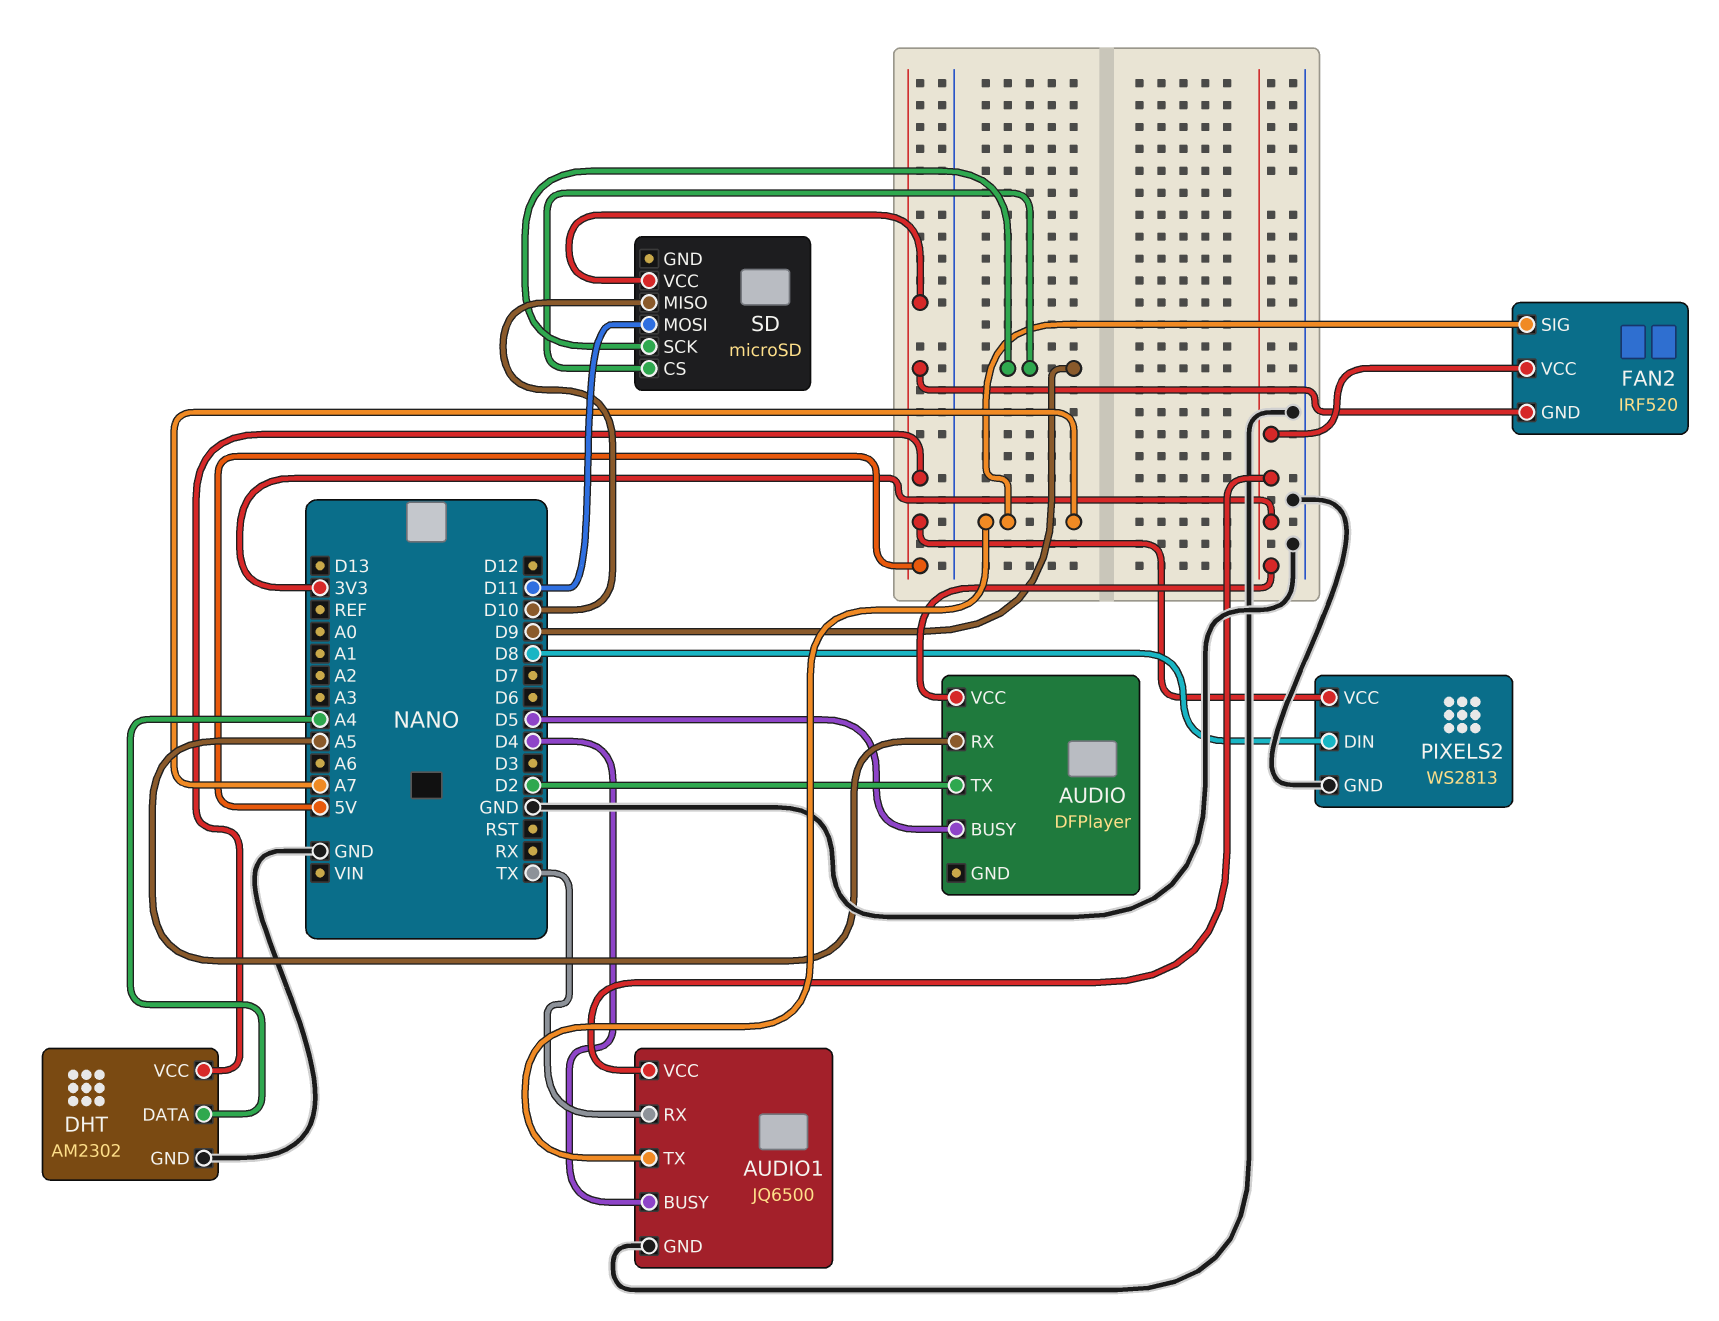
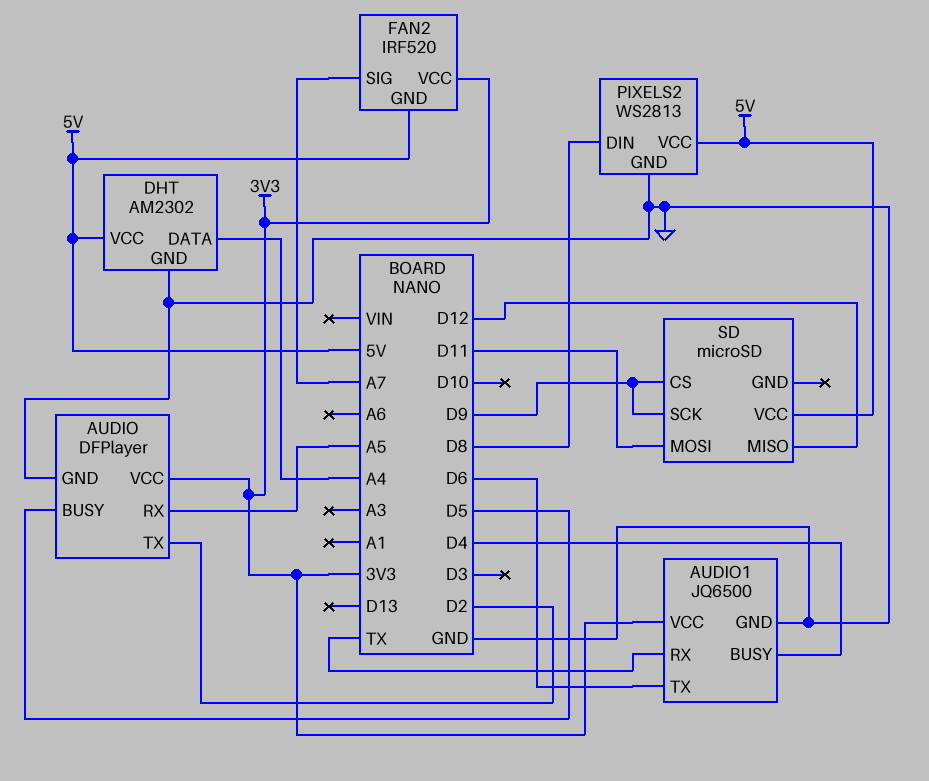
AUDIO pin GND: none -> GND
AUDIO1 pin TX: A7 -> D6
SD pin MISO: D10 -> D12

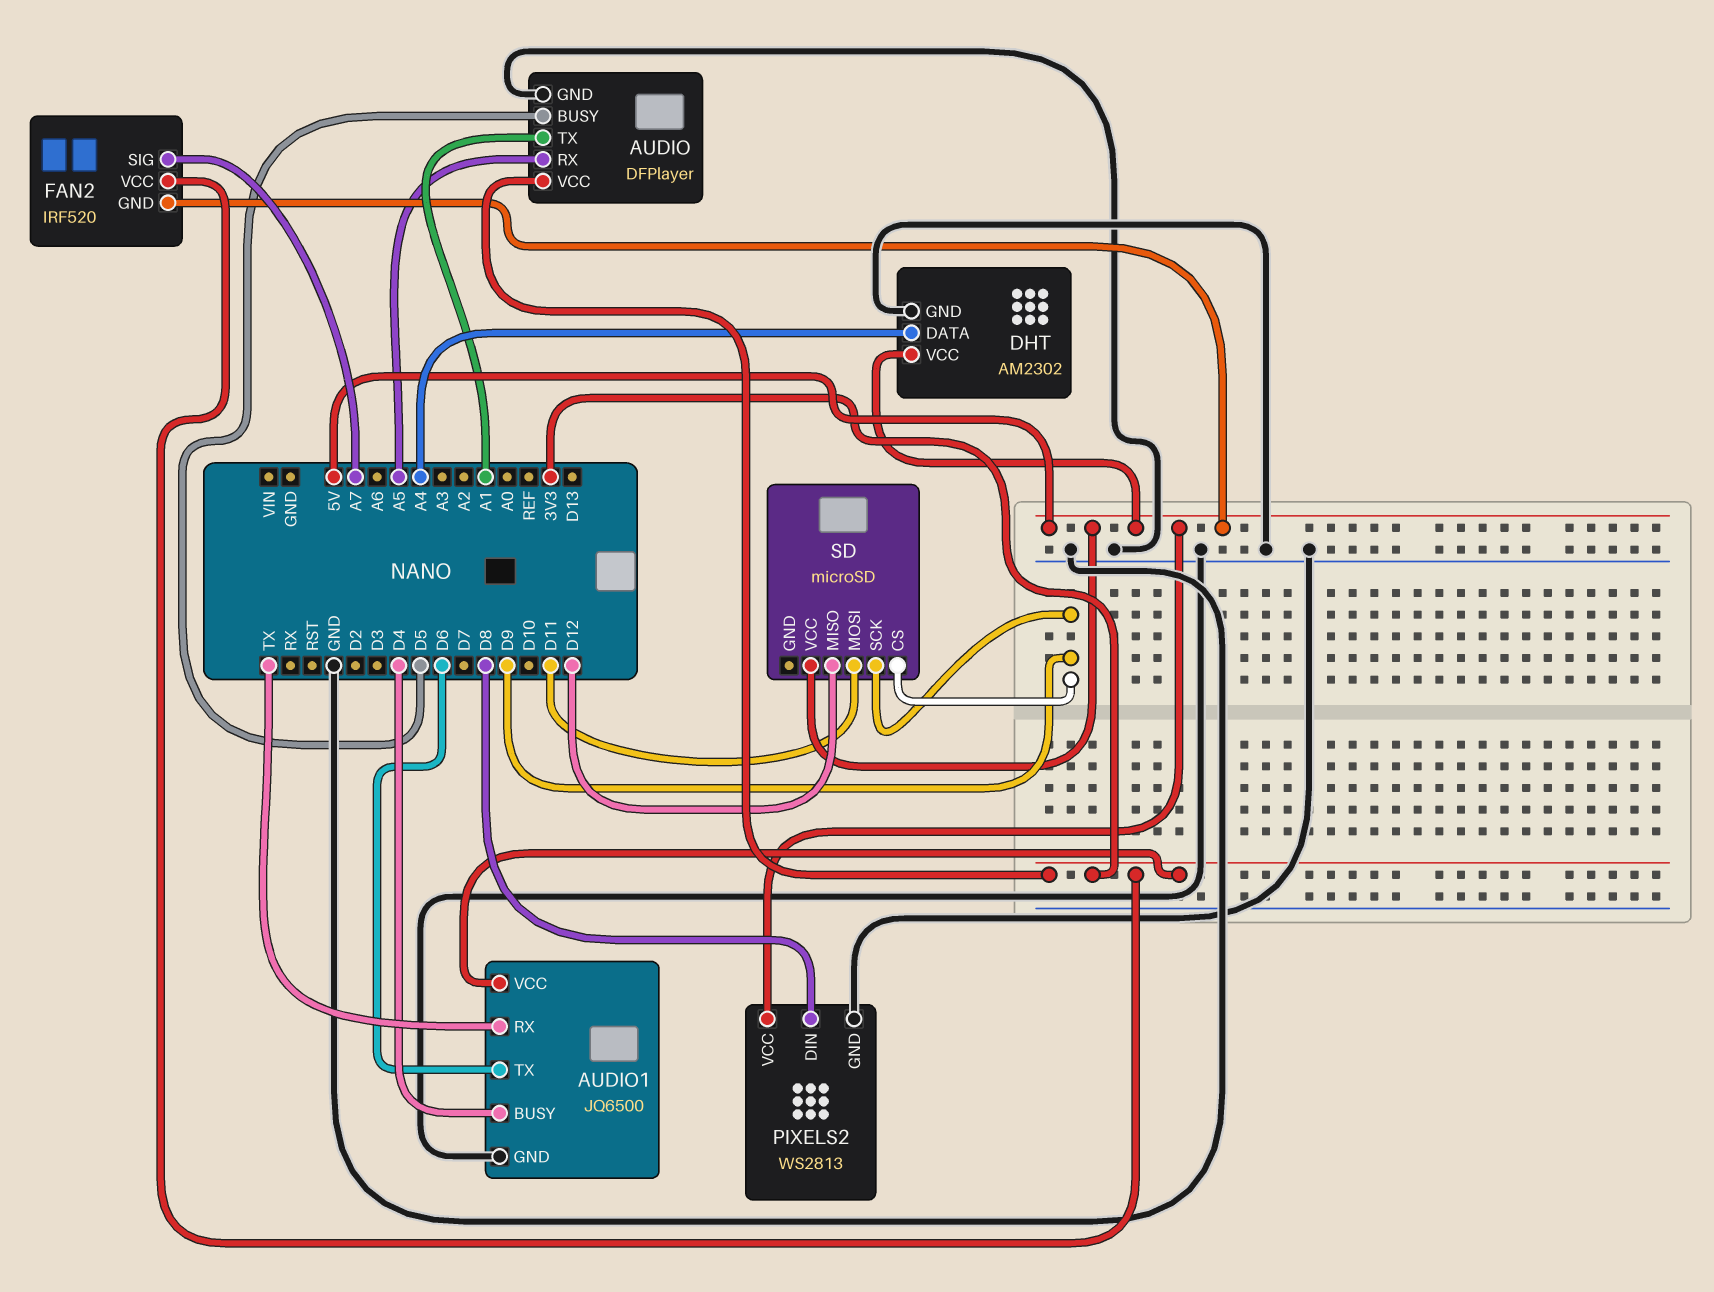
AUDIO pin TX: D2 -> A1

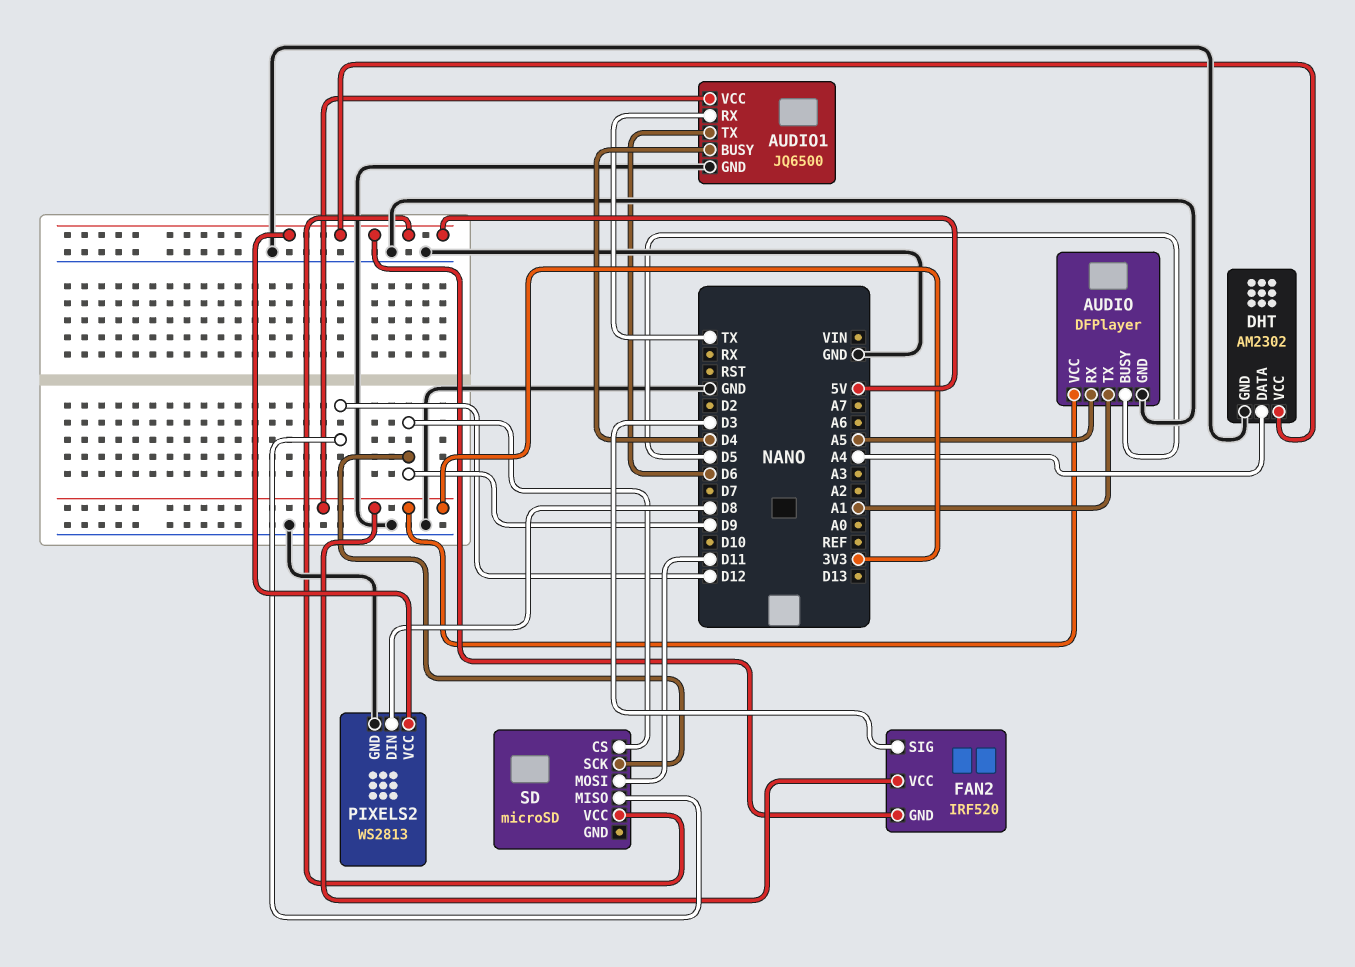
FAN2 pin SIG: A7 -> D3

